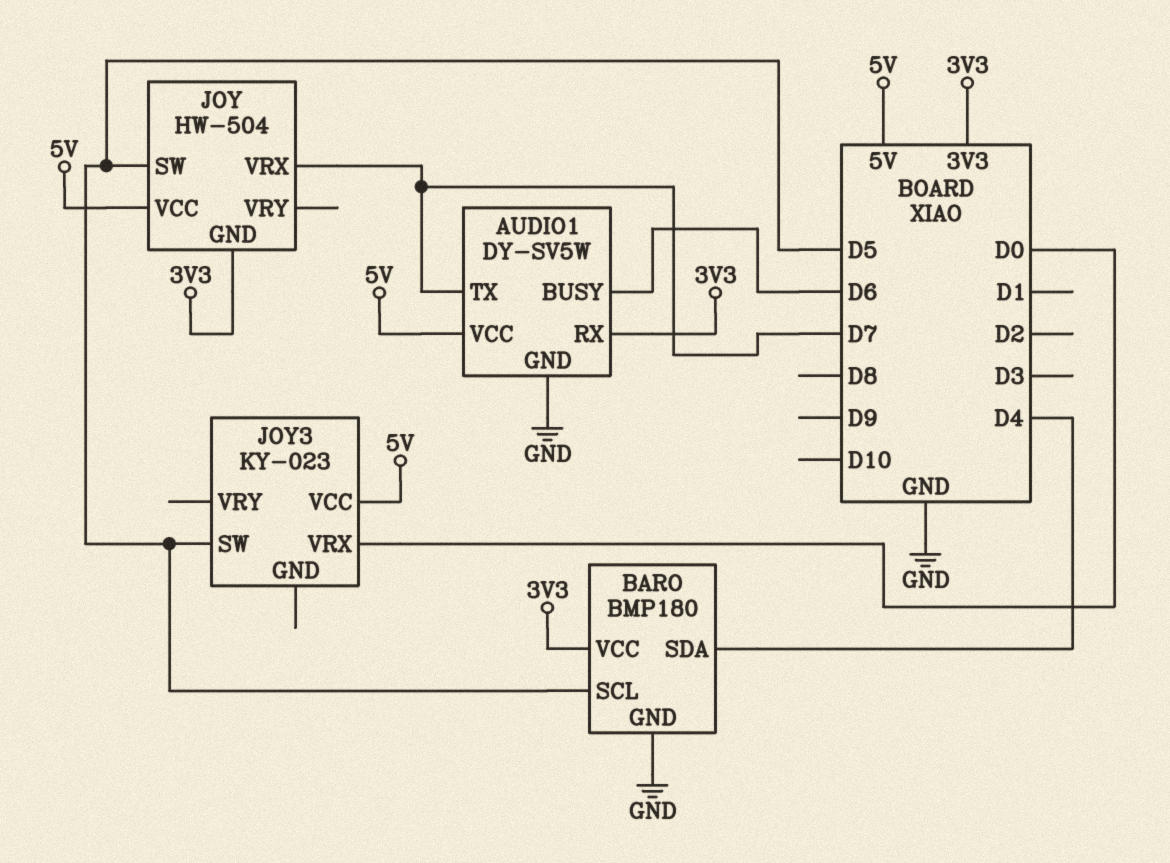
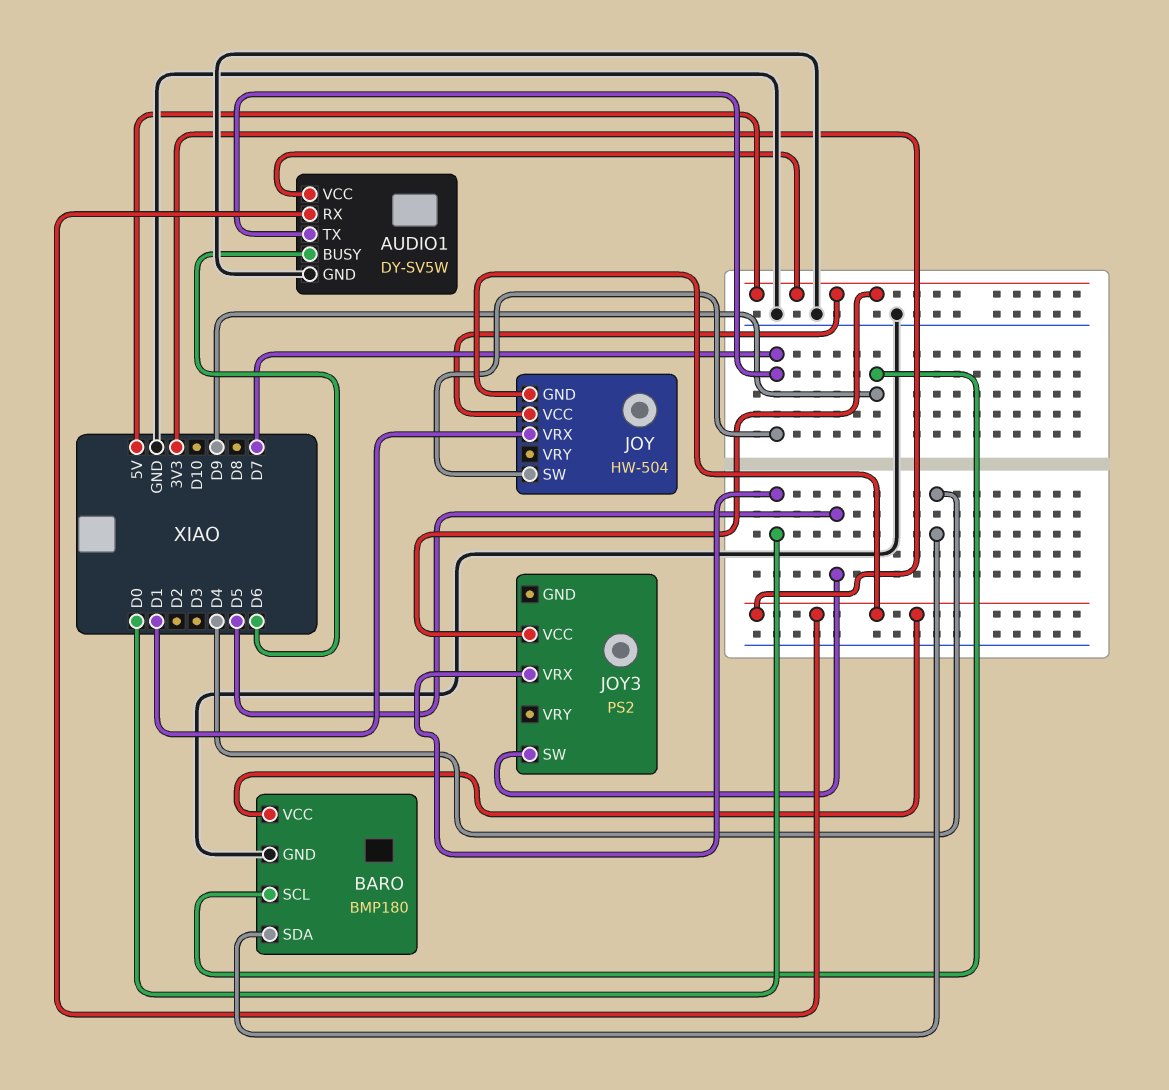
BARO pin SCL: D5 -> D9
JOY pin SW: D5 -> D7
JOY pin VRX: D7 -> D1
JOY3: KY-023 -> PS2

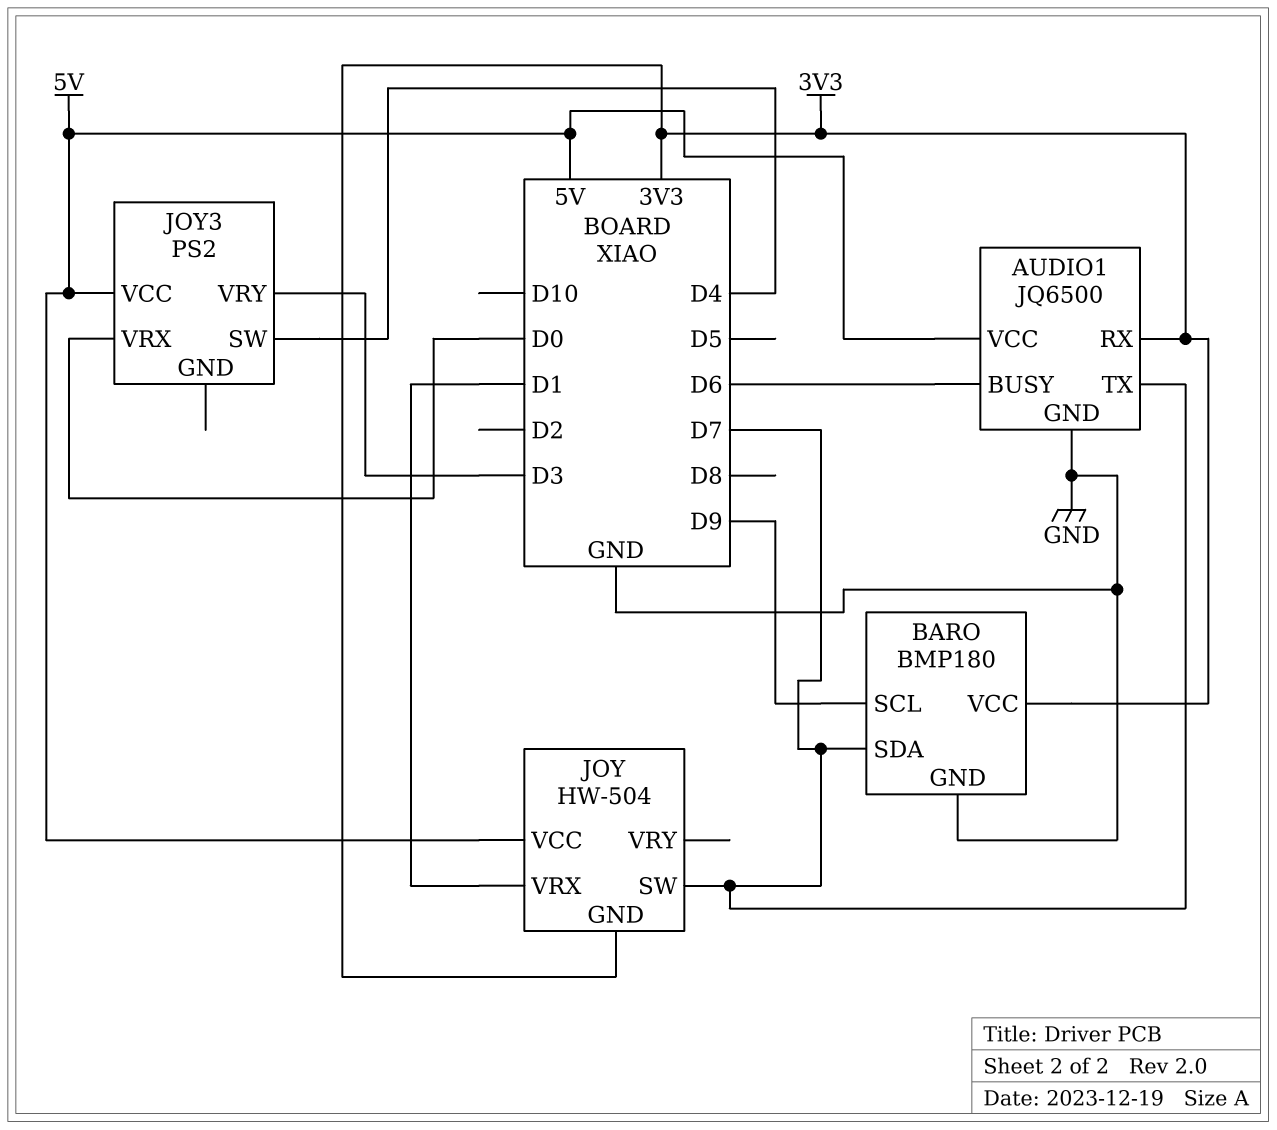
AUDIO1: DY-SV5W -> JQ6500
BARO pin SDA: D4 -> D7
JOY3 pin SW: D5 -> D4
JOY3 pin VRY: none -> D3

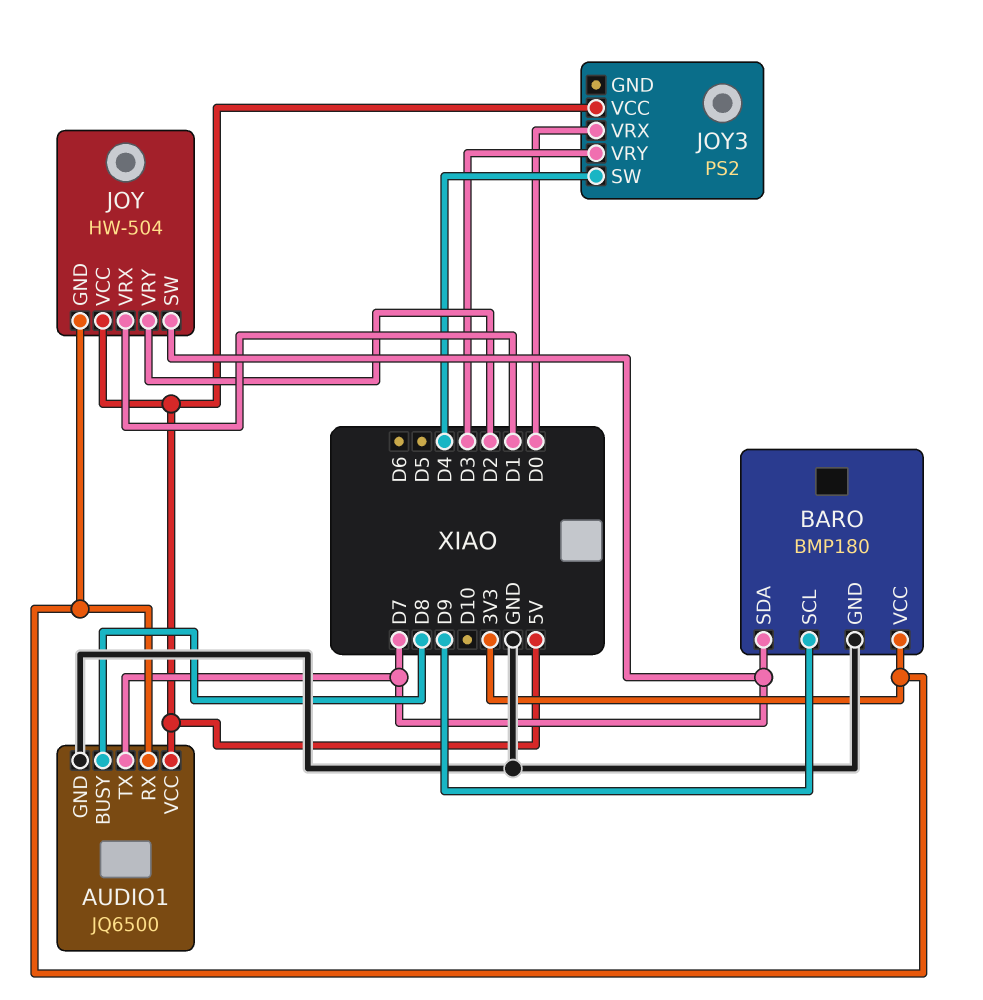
AUDIO1 pin BUSY: D6 -> D8
JOY pin VRY: none -> D2

